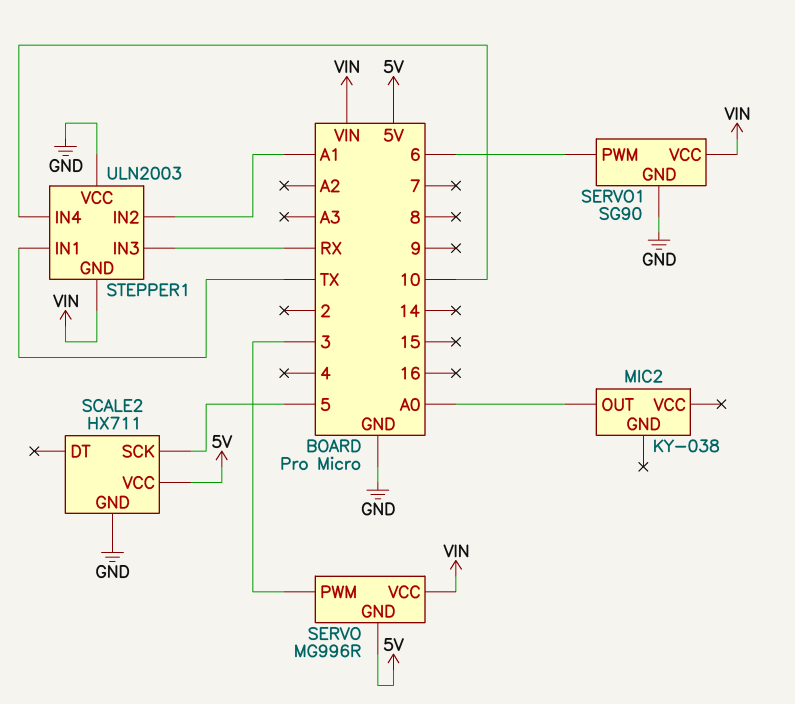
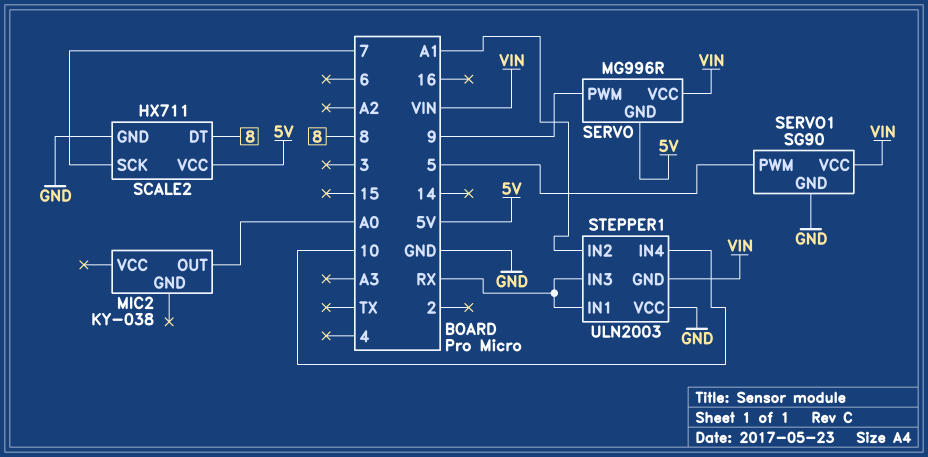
SCALE2 pin DT: none -> 8
SCALE2 pin SCK: 5 -> 7
SERVO pin PWM: 3 -> 9
SERVO1 pin PWM: 6 -> 5
STEPPER1 pin IN1: TX -> RX

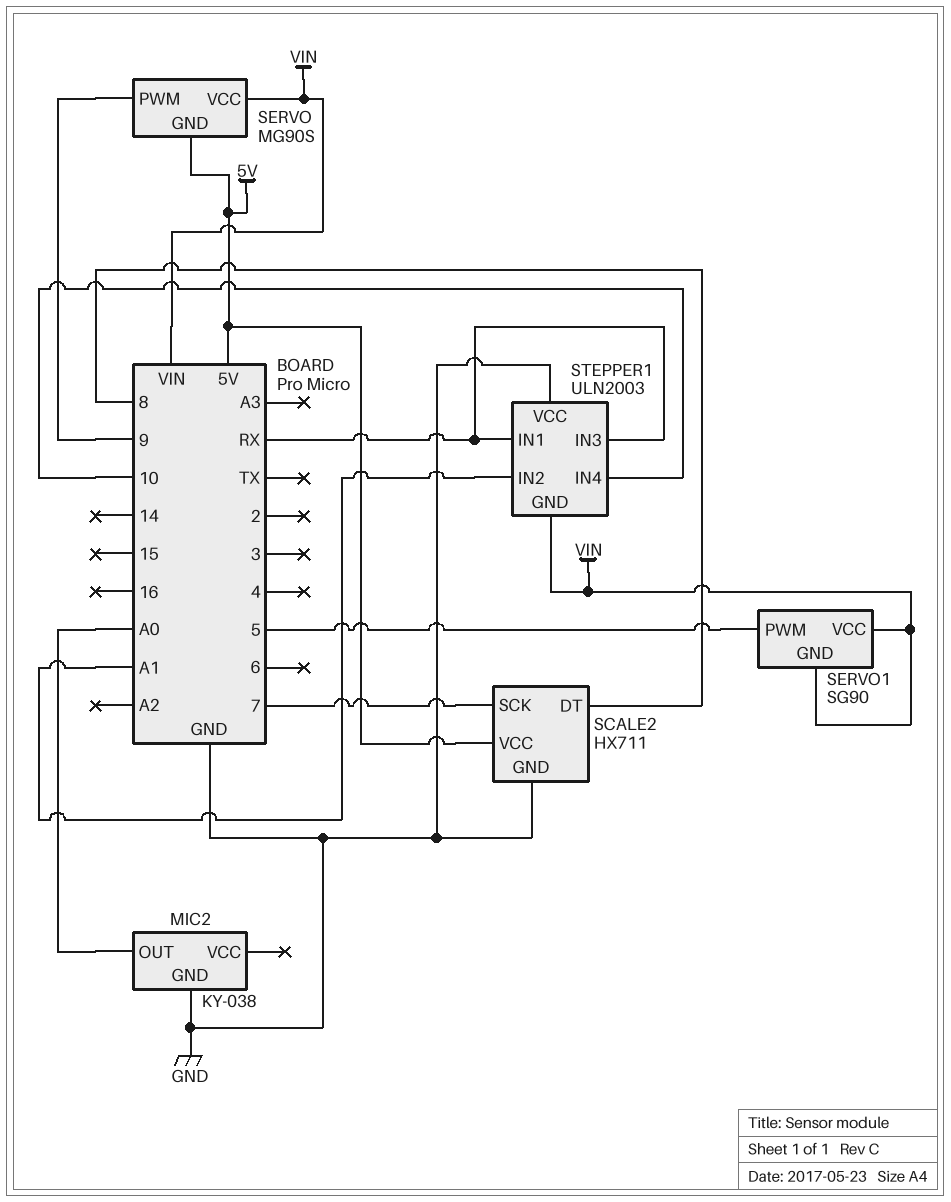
MIC2 pin GND: none -> GND
SERVO: MG996R -> MG90S
SERVO1 pin GND: GND -> VIN

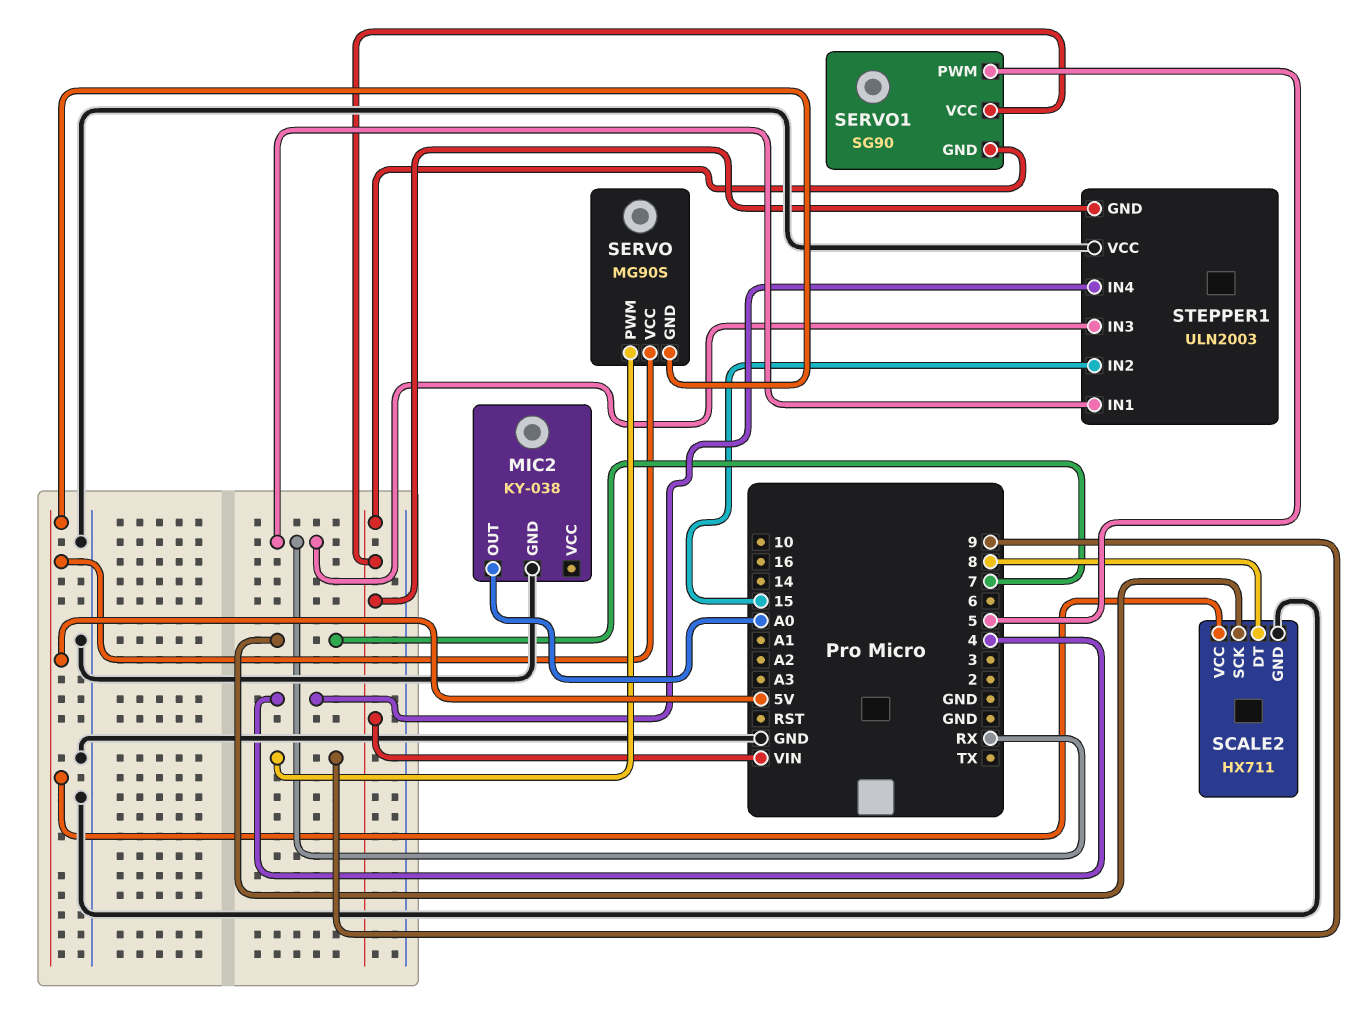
SERVO pin VCC: VIN -> 5V
STEPPER1 pin IN2: A1 -> 15
STEPPER1 pin IN4: 10 -> 4

